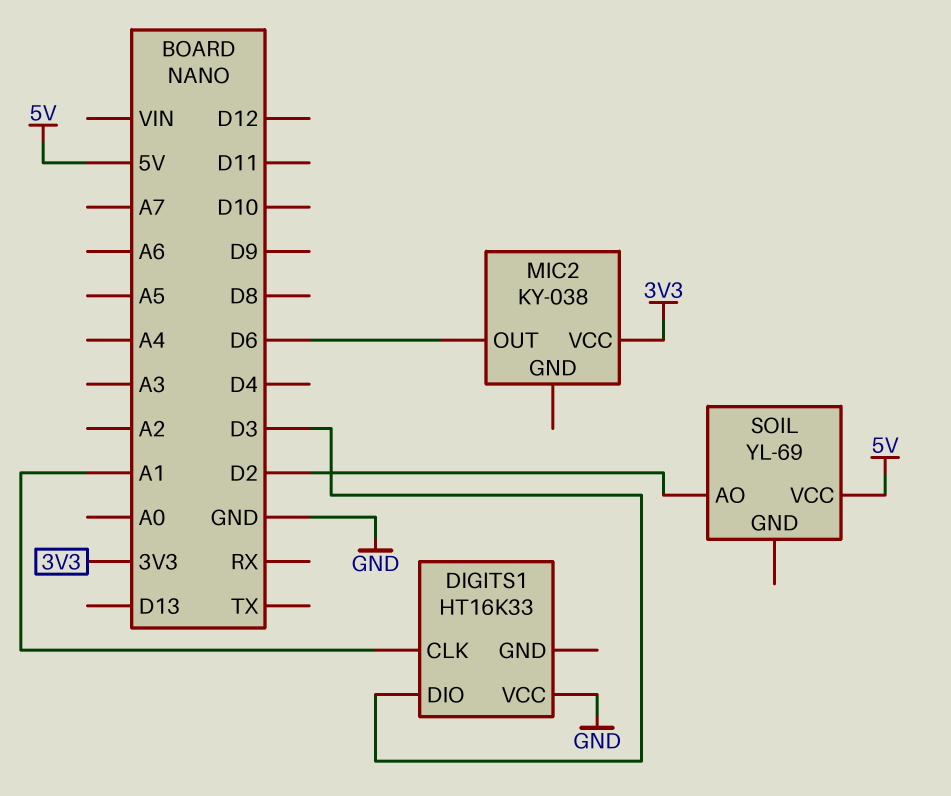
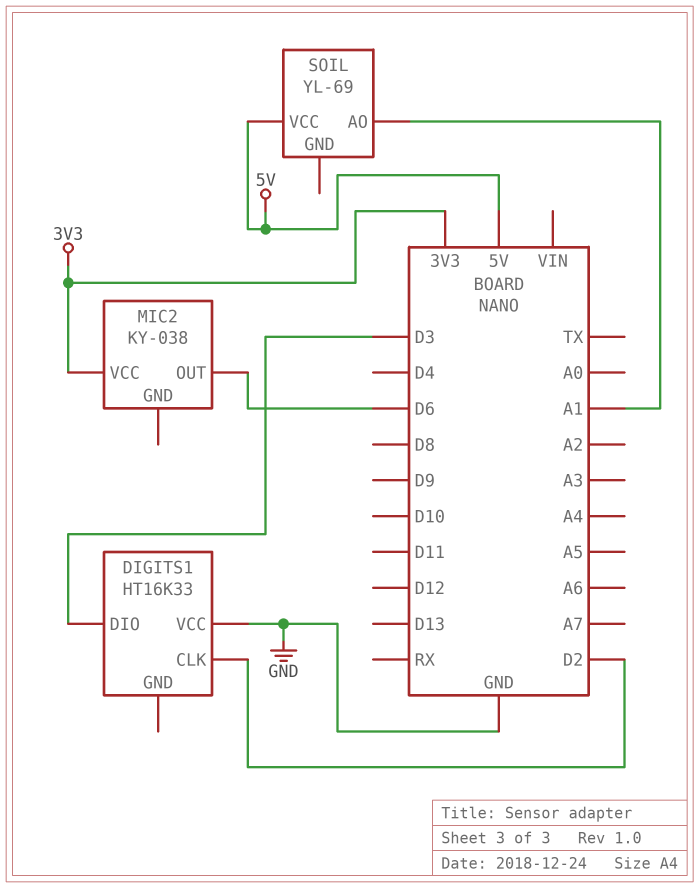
DIGITS1 pin CLK: A1 -> D2
SOIL pin AO: D2 -> A1

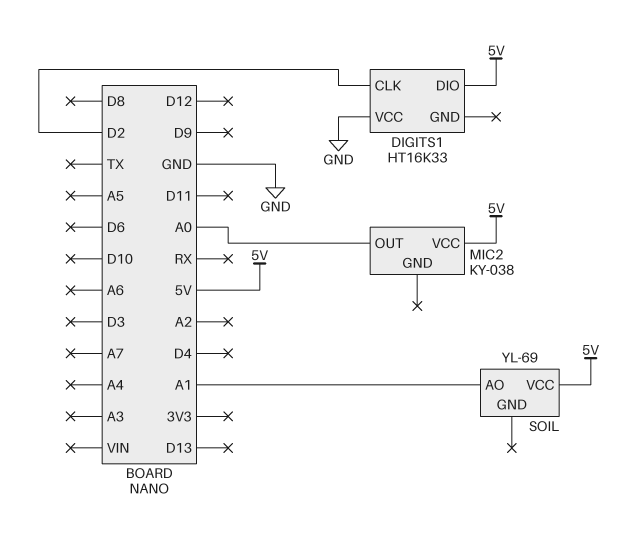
DIGITS1 pin DIO: D3 -> 5V
MIC2 pin OUT: D6 -> A0
MIC2 pin VCC: 3V3 -> 5V

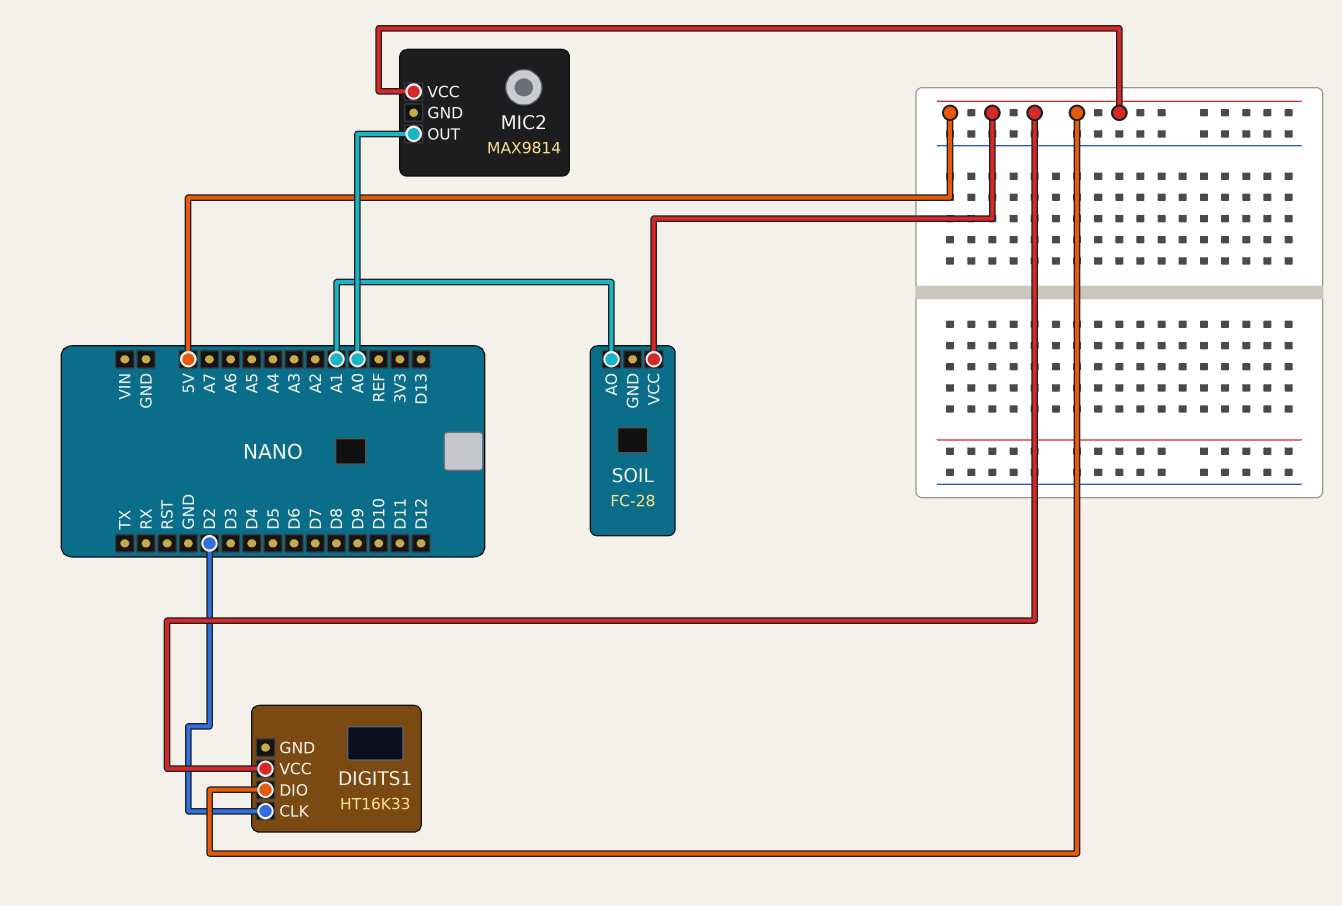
DIGITS1 pin VCC: GND -> 5V
MIC2: KY-038 -> MAX9814
SOIL: YL-69 -> FC-28

